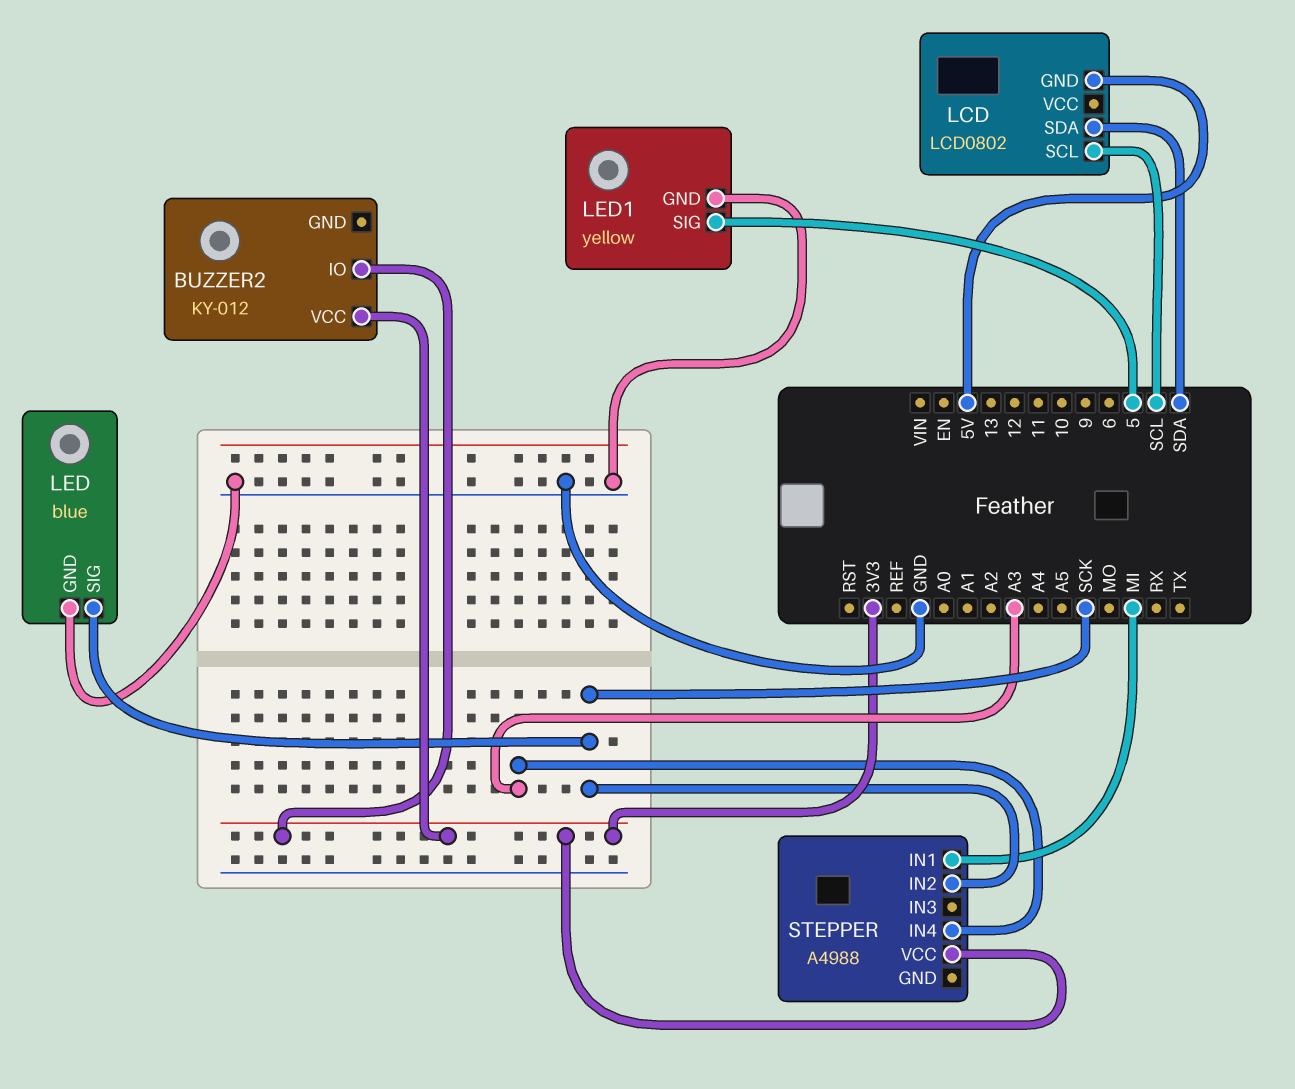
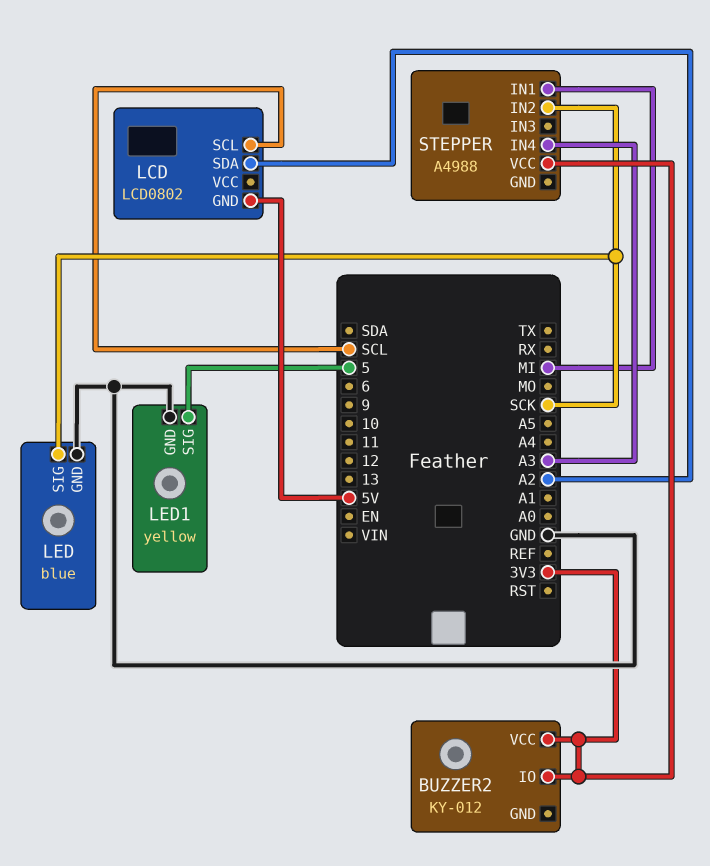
LCD pin SDA: SDA -> A2

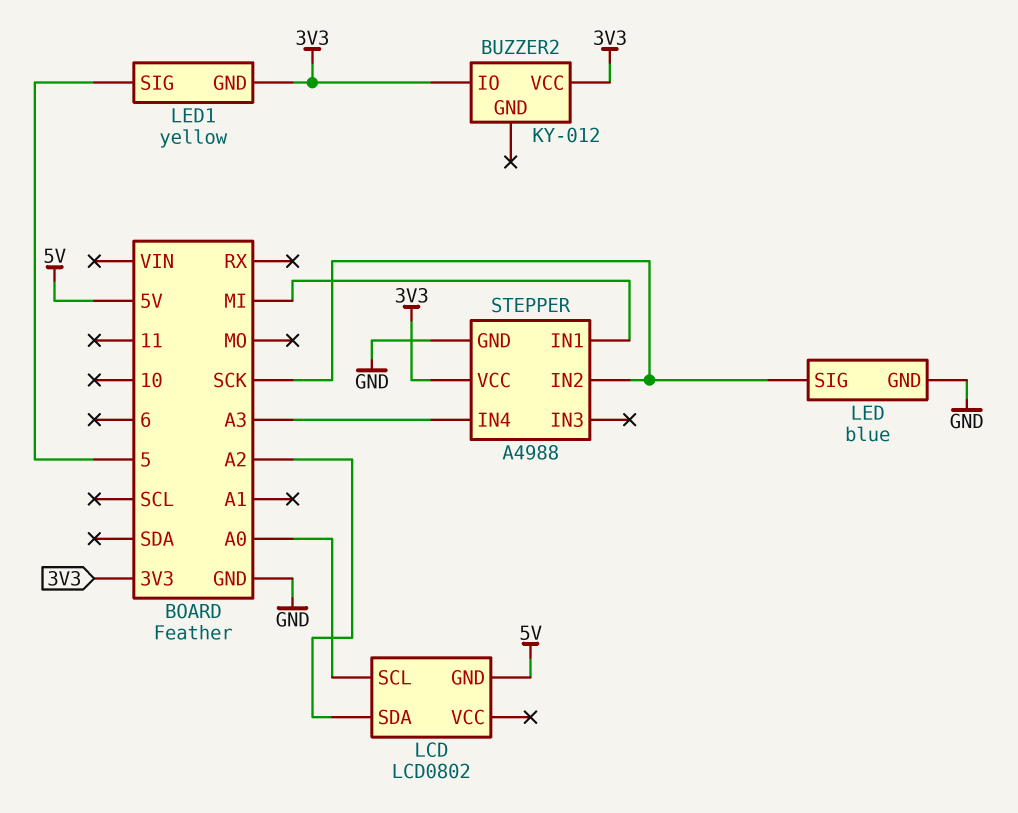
LCD pin SCL: SCL -> A0
LED1 pin GND: GND -> 3V3
STEPPER pin GND: none -> GND

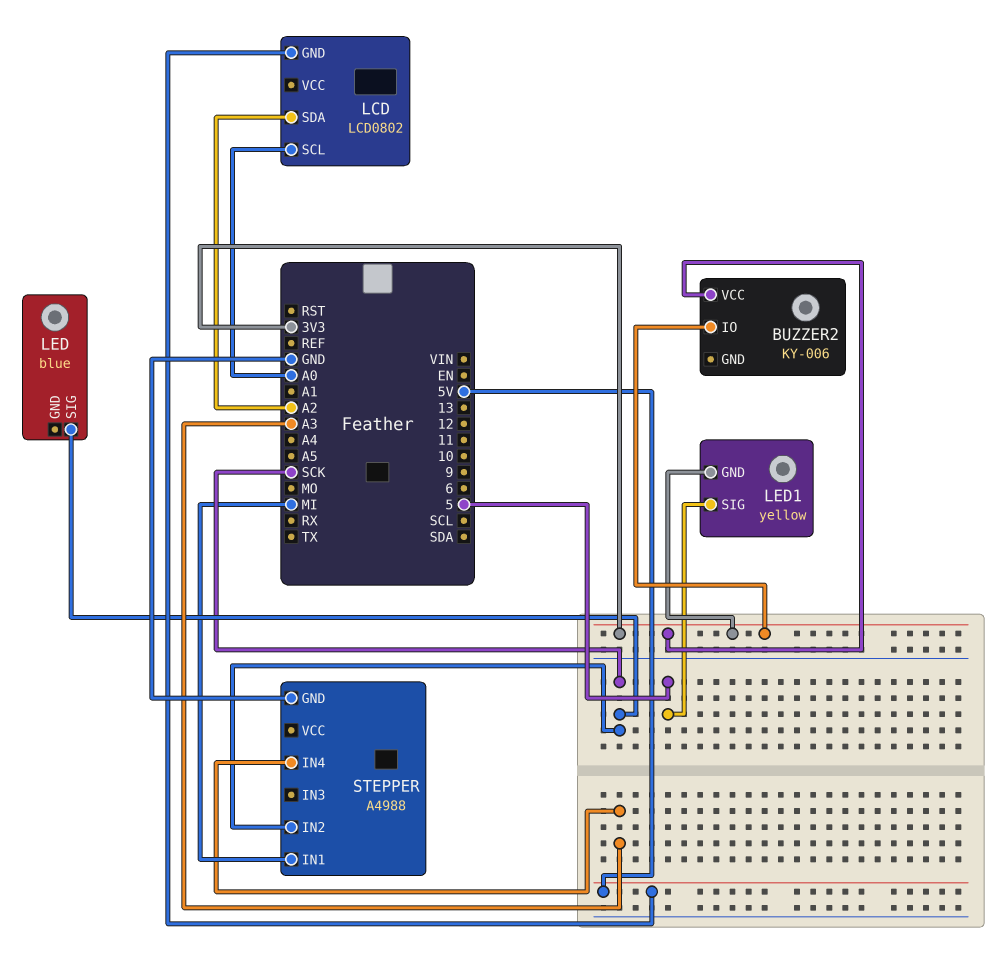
BUZZER2: KY-012 -> KY-006
LED pin GND: GND -> none
STEPPER pin VCC: 3V3 -> none

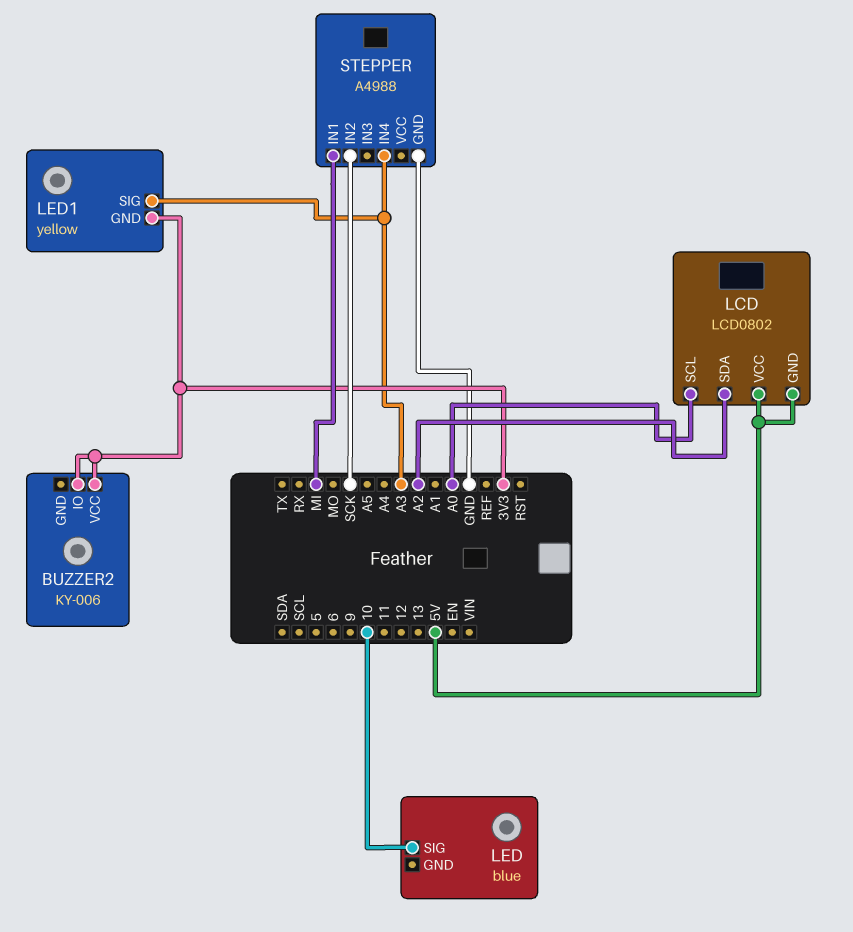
LCD pin VCC: none -> 5V
LED pin SIG: SCK -> 10
LED1 pin SIG: 5 -> A3

